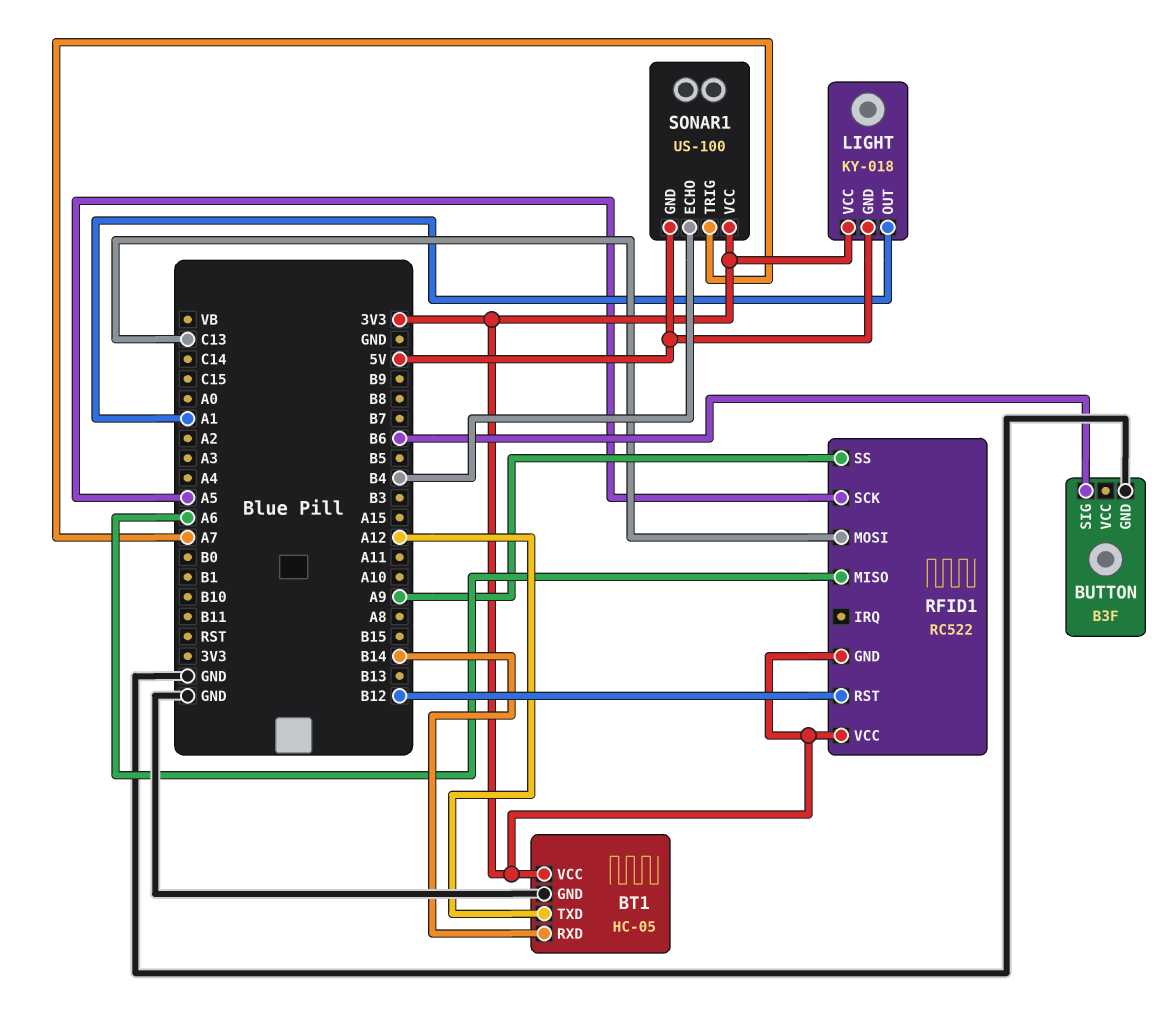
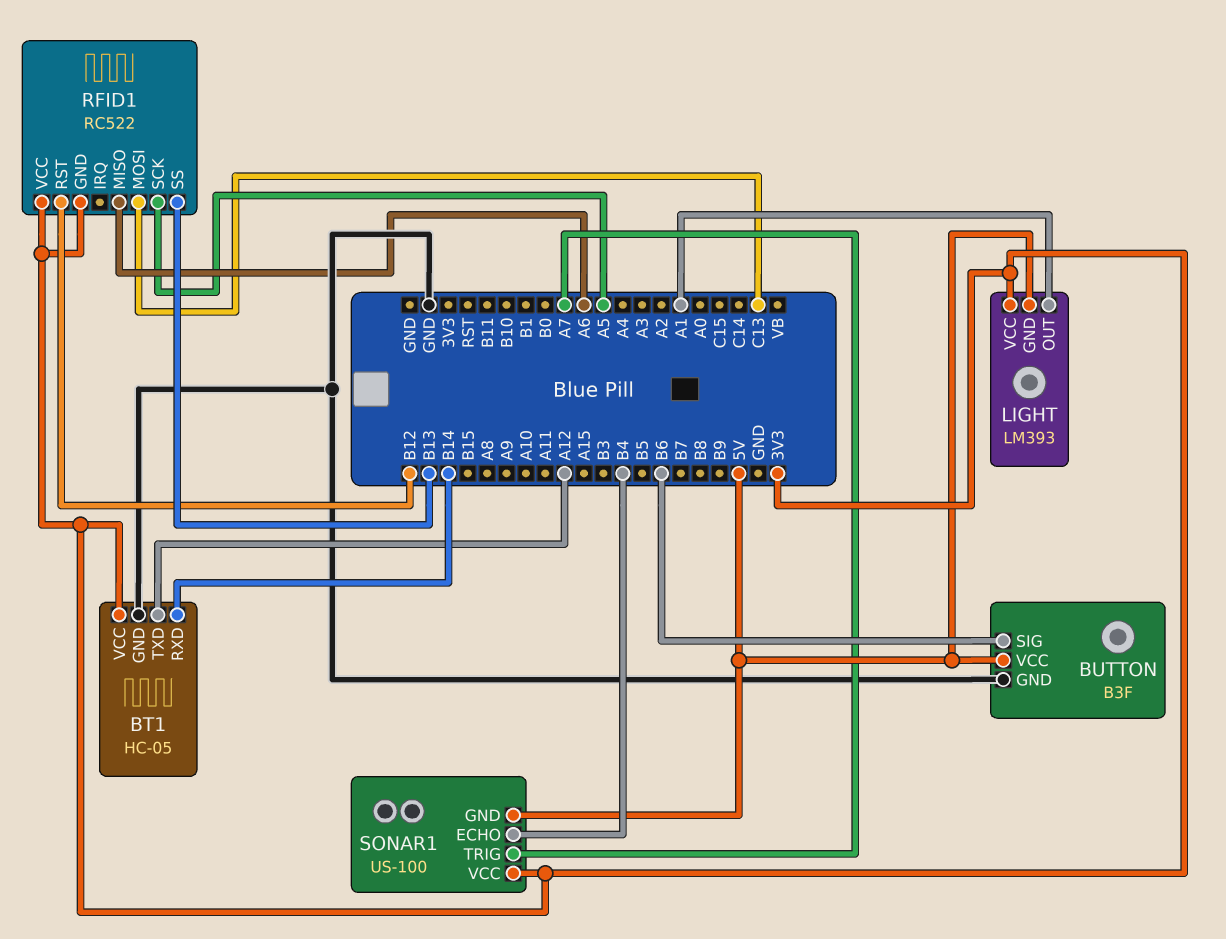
BUTTON pin VCC: none -> 5V
LIGHT: KY-018 -> LM393
RFID1 pin SS: A9 -> B13

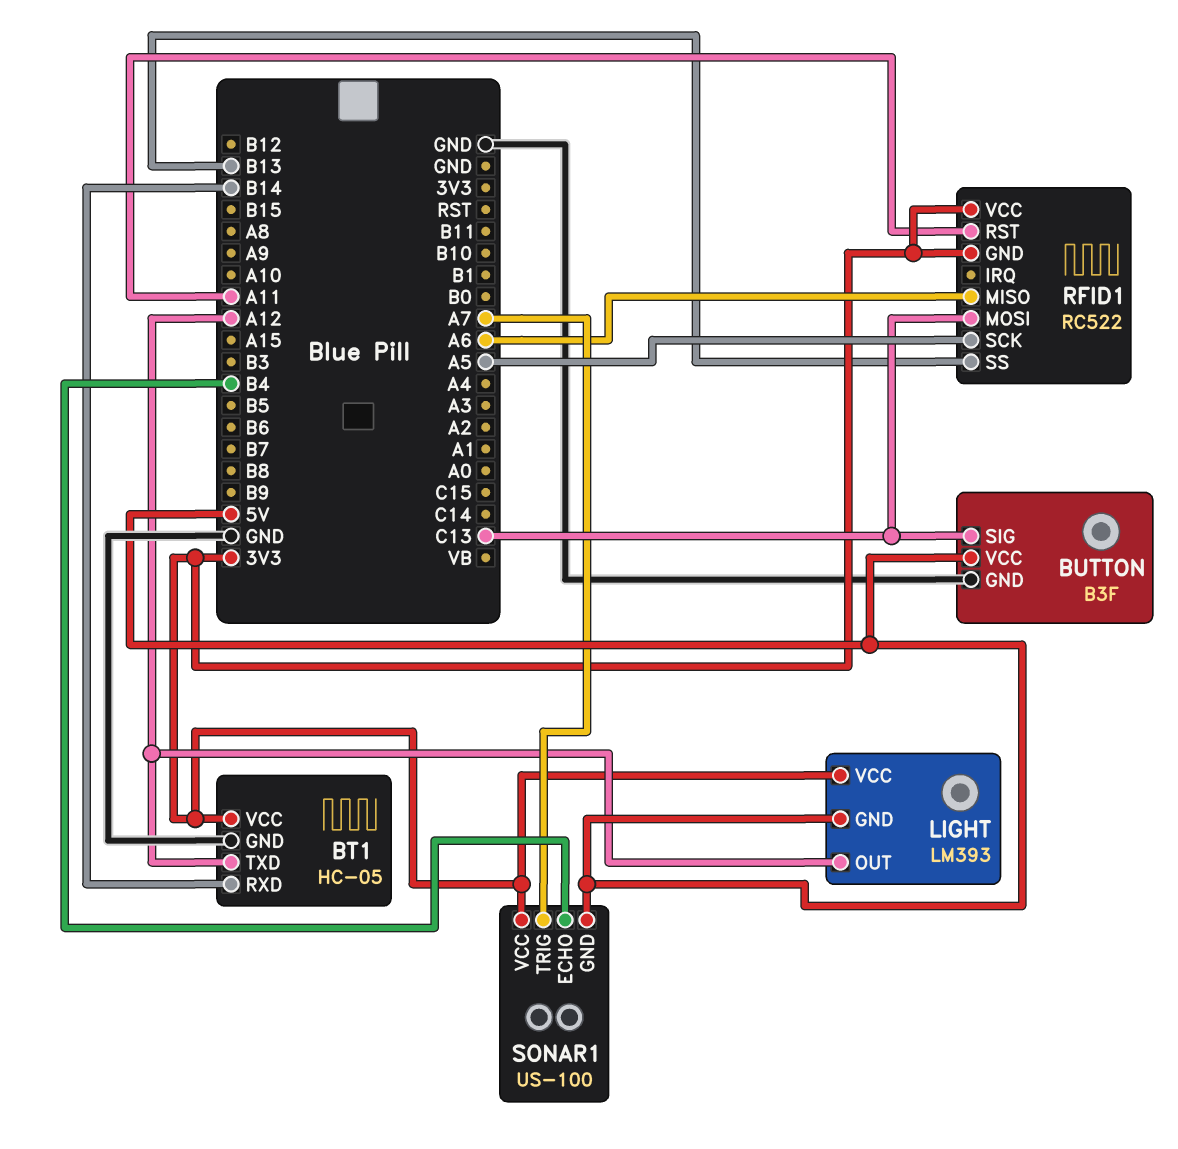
BUTTON pin SIG: B6 -> C13
LIGHT pin OUT: A1 -> A12
RFID1 pin RST: B12 -> A11

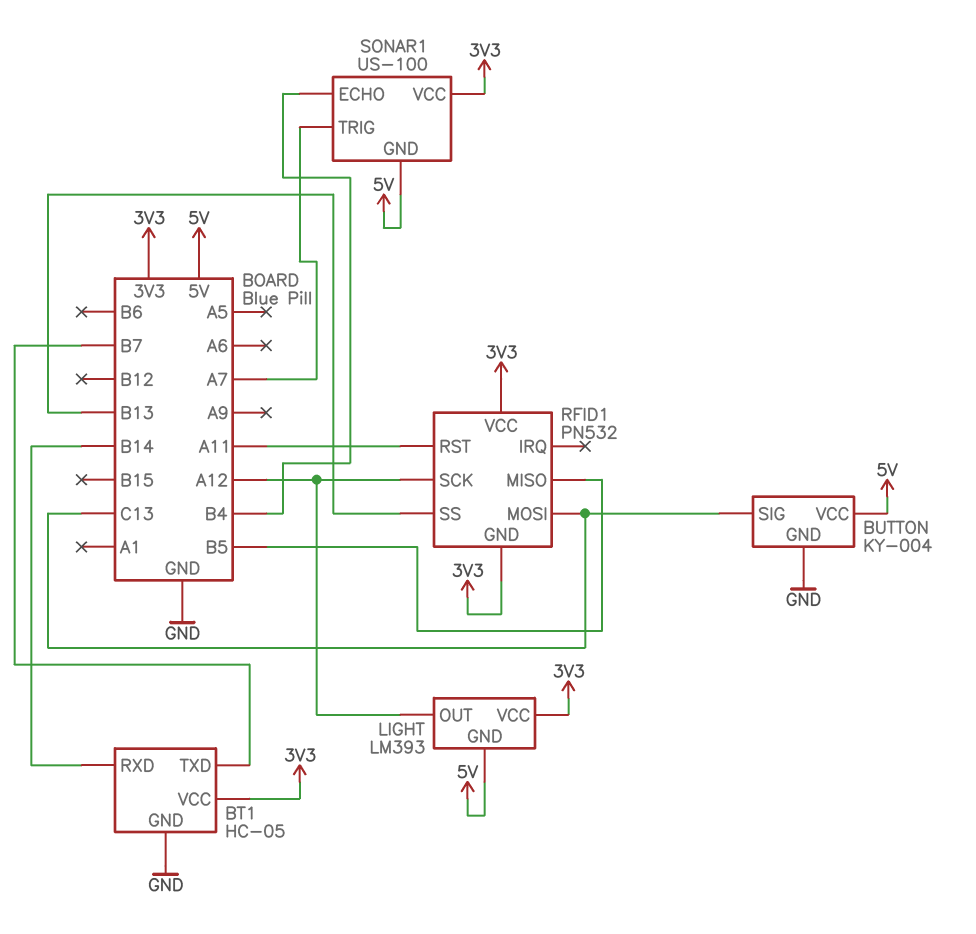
BT1 pin TXD: A12 -> B7
BUTTON: B3F -> KY-004
RFID1: RC522 -> PN532
RFID1 pin MISO: A6 -> B5
RFID1 pin SCK: A5 -> A12

